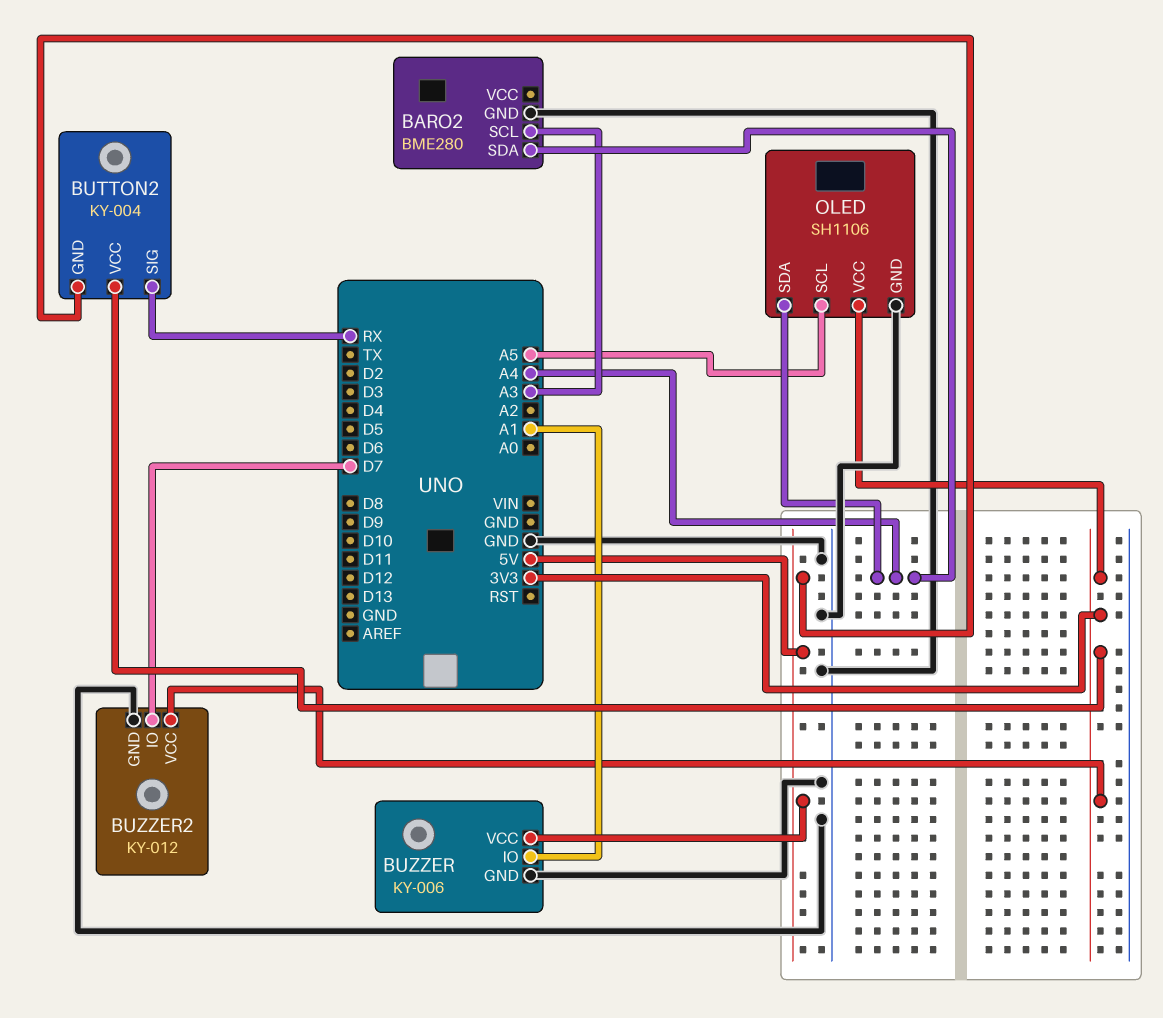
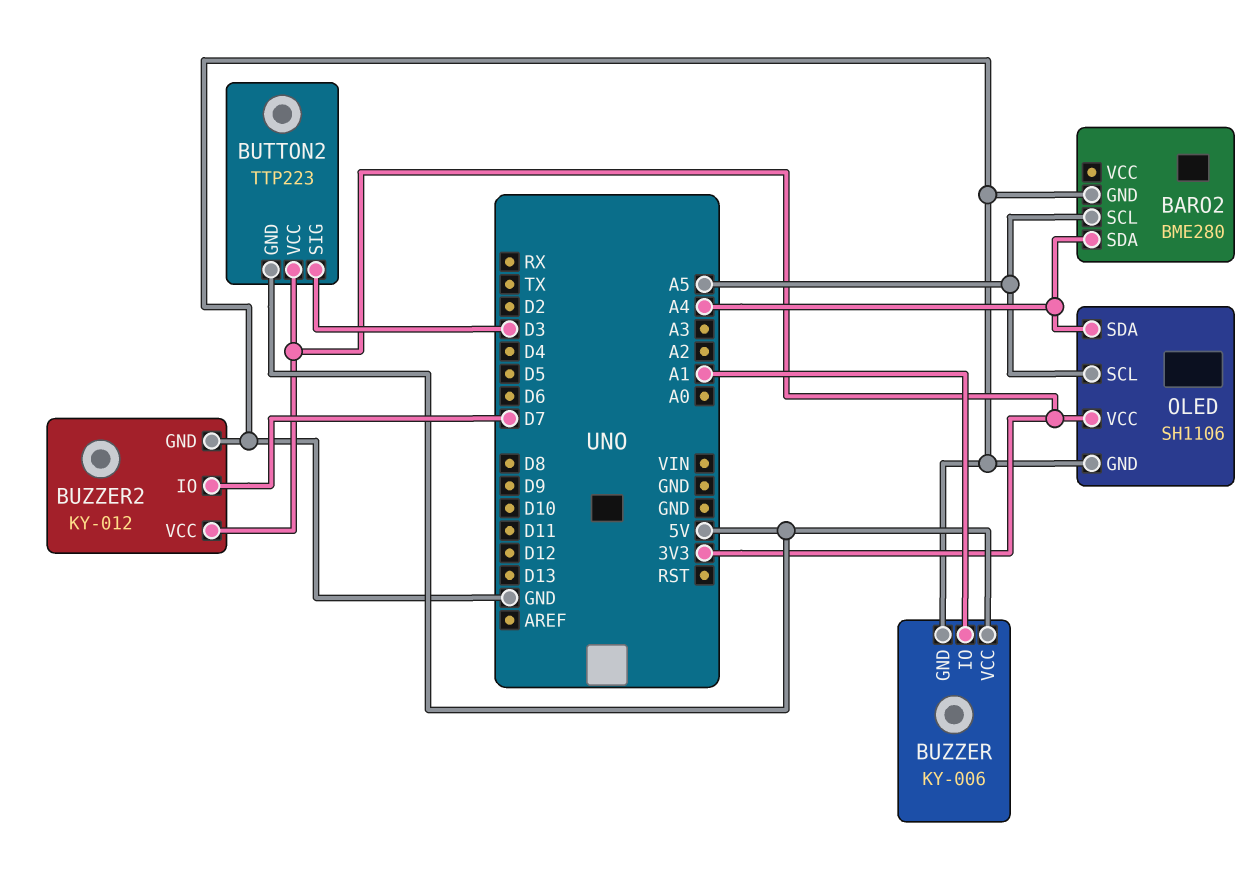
BARO2 pin SCL: A3 -> A5
BUTTON2: KY-004 -> TTP223
BUTTON2 pin SIG: RX -> D3

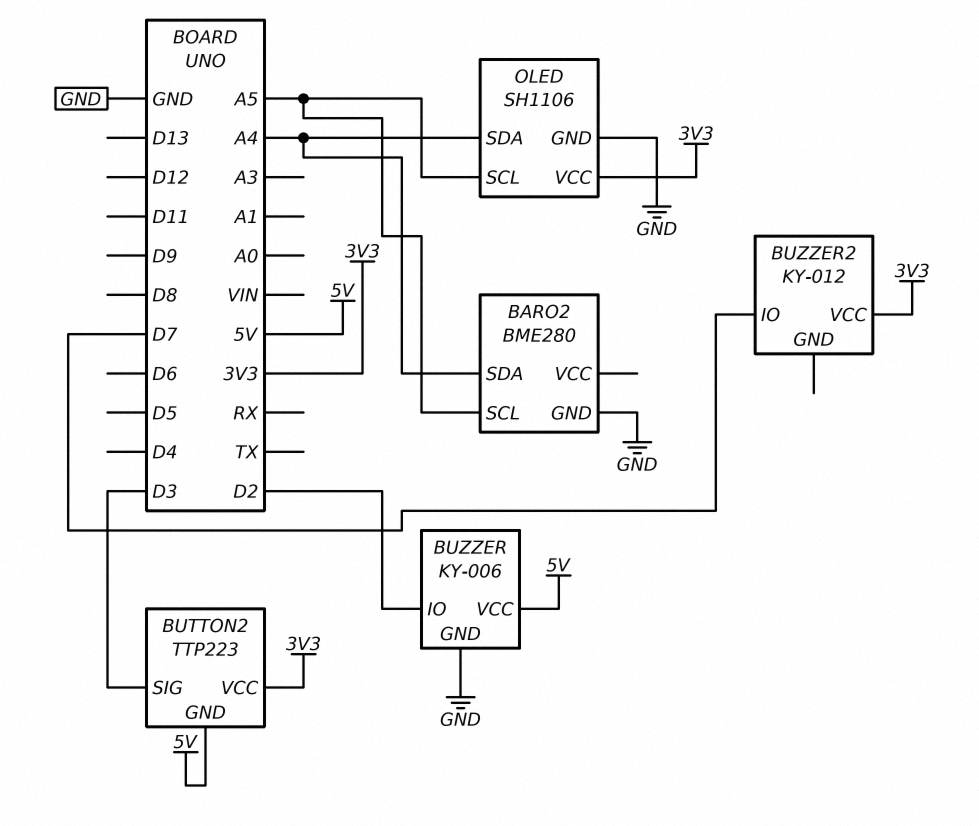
BUZZER pin IO: A1 -> D2
BUZZER2 pin GND: GND -> none

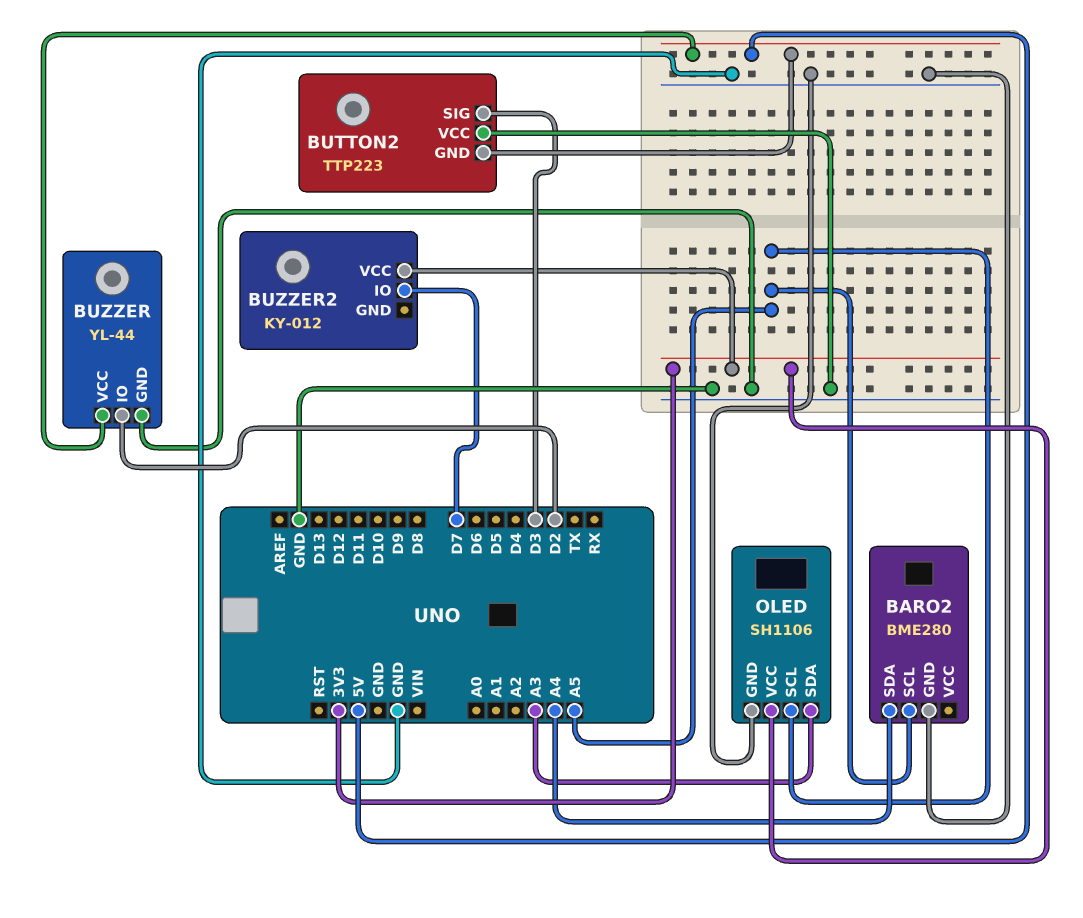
BUTTON2 pin VCC: 3V3 -> GND
BUZZER: KY-006 -> YL-44
OLED pin SDA: A4 -> A3

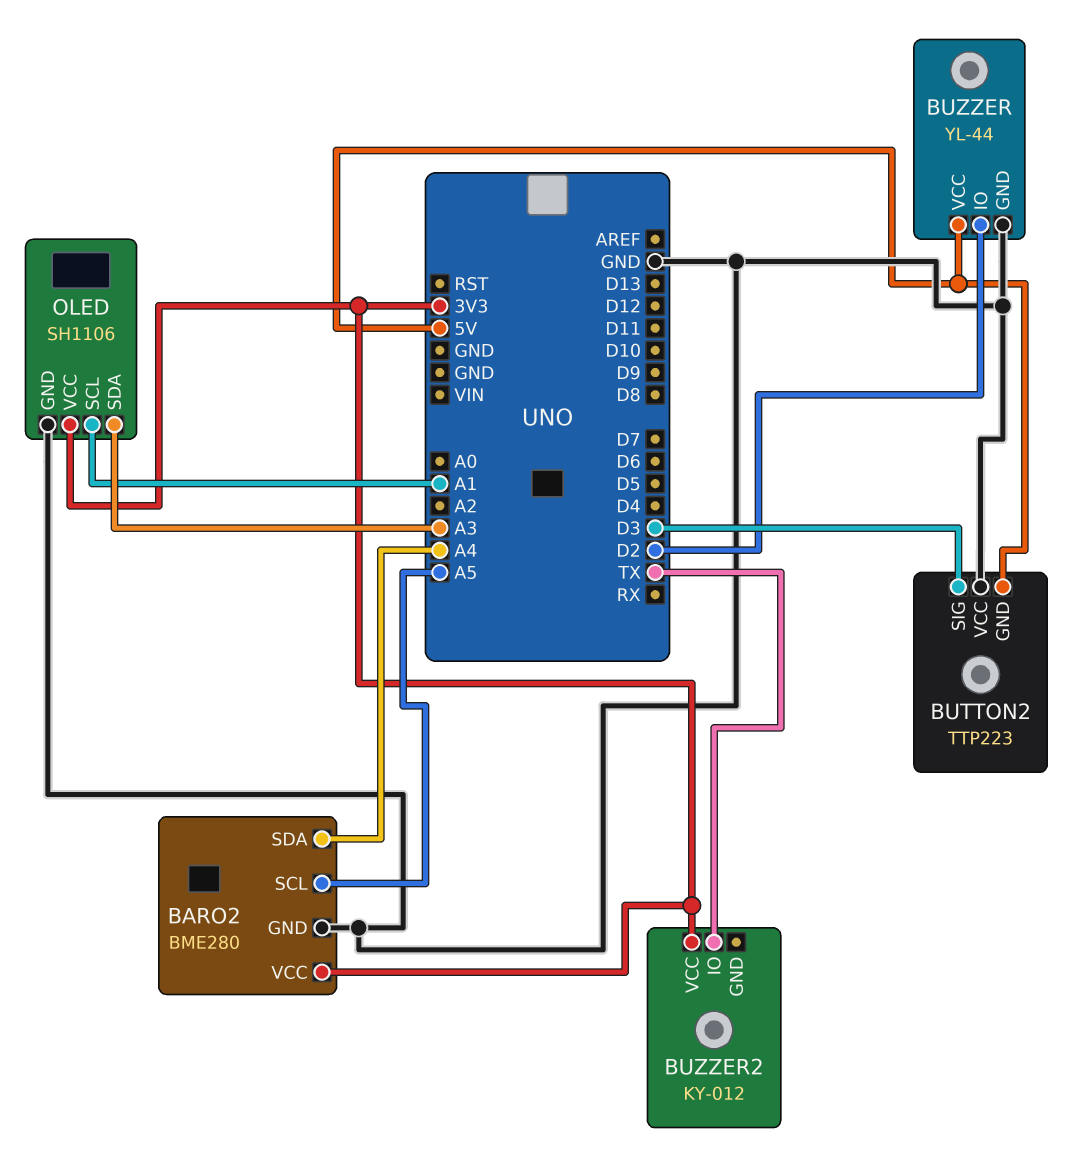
BARO2 pin VCC: none -> 3V3
BUZZER2 pin IO: D7 -> TX
OLED pin SCL: A5 -> A1

